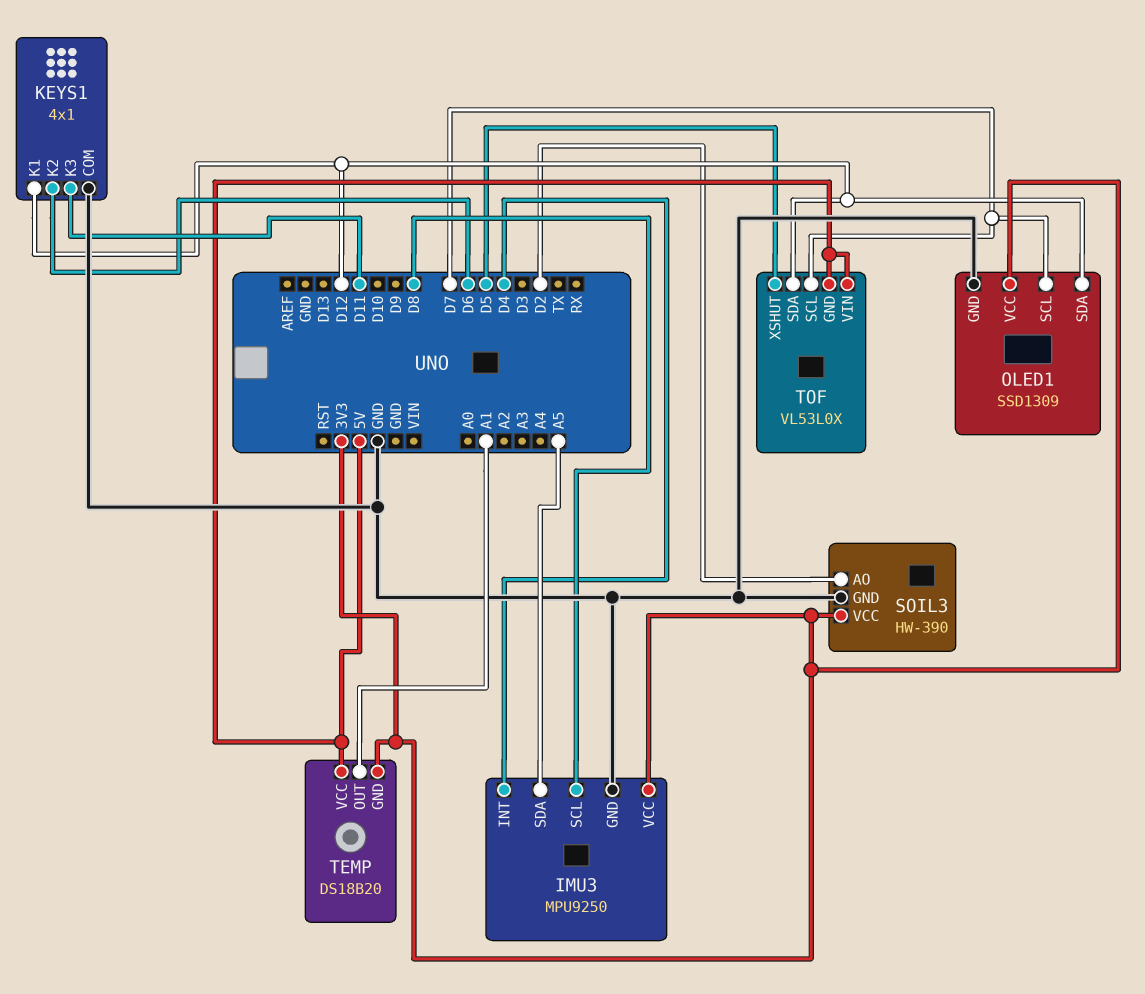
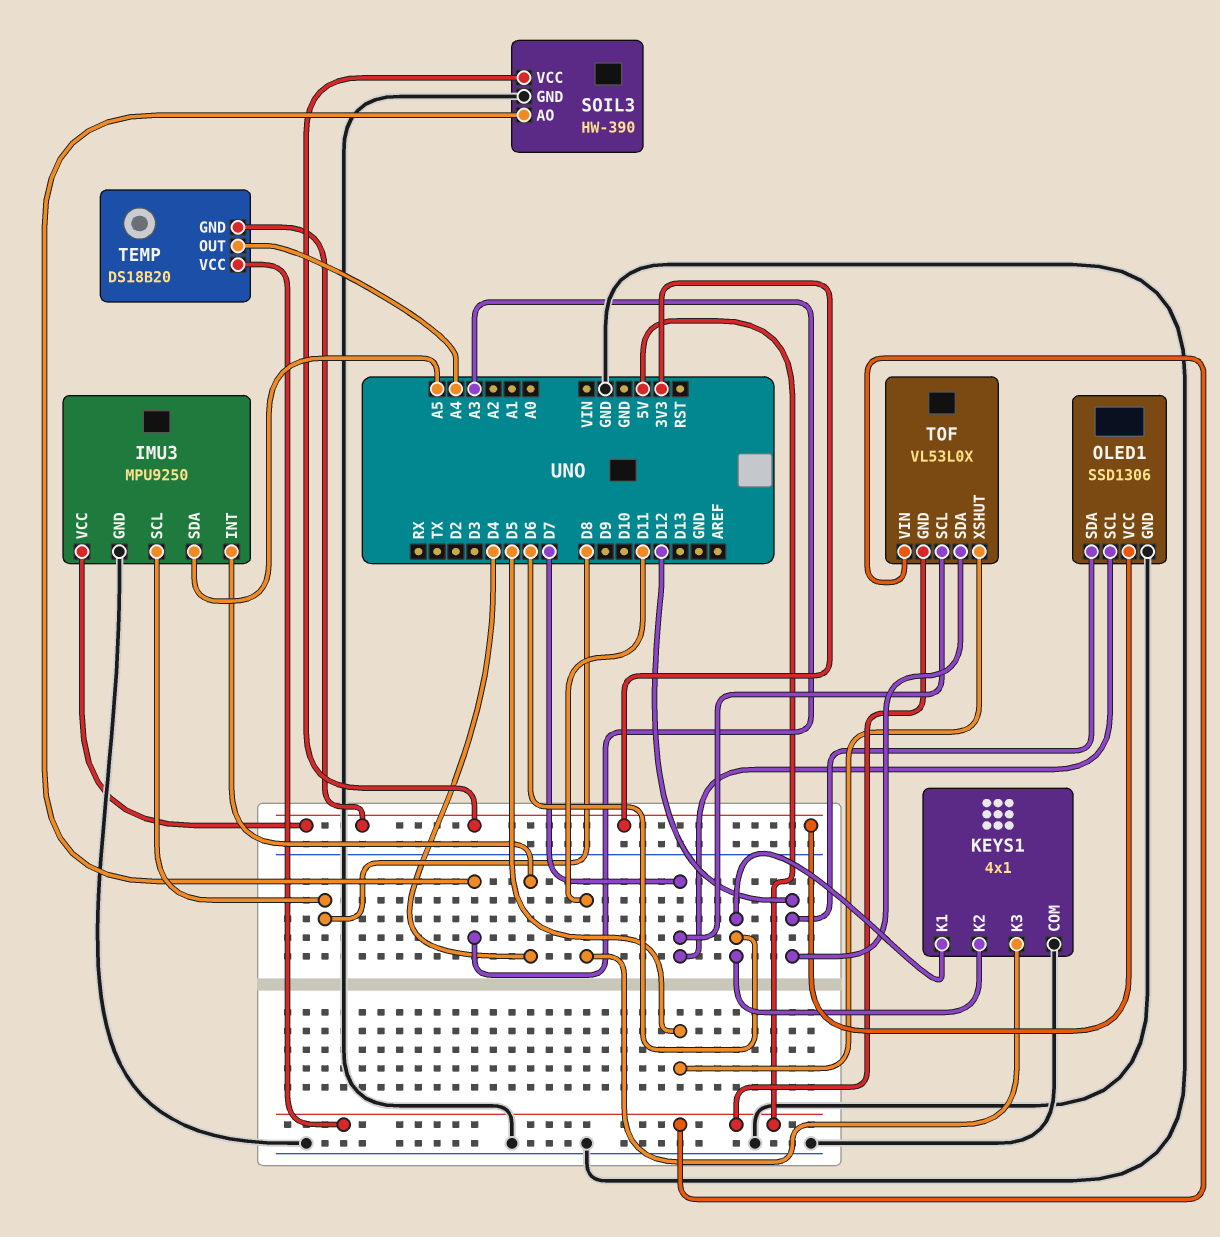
KEYS1 pin K1: D12 -> D6
OLED1: SSD1309 -> SSD1306
SOIL3 pin AO: D2 -> A3
TEMP pin OUT: A1 -> A4

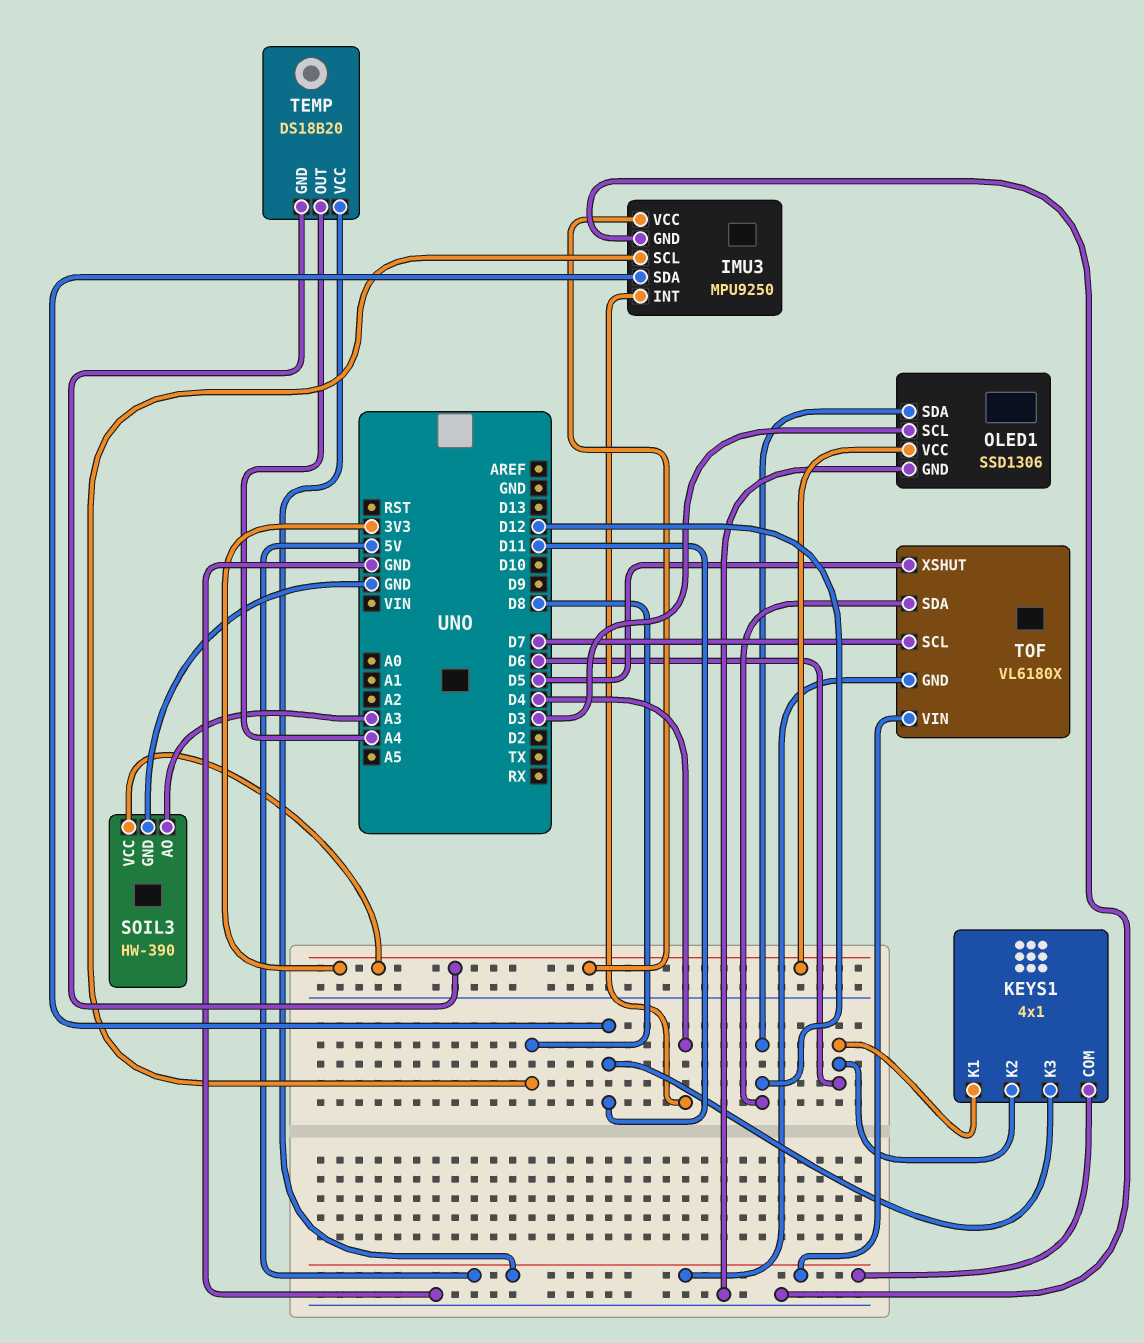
IMU3 pin SDA: A5 -> D11
KEYS1 pin COM: GND -> 5V
OLED1 pin SCL: D7 -> D3
TOF: VL53L0X -> VL6180X

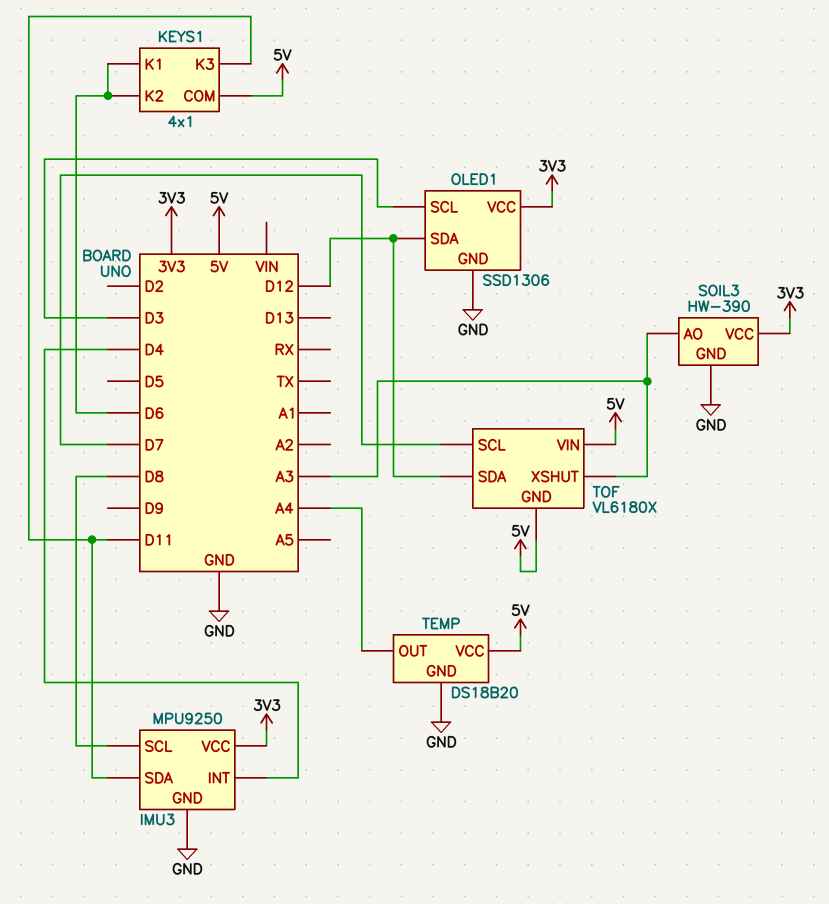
TEMP pin GND: 3V3 -> GND
TOF pin XSHUT: D5 -> A3

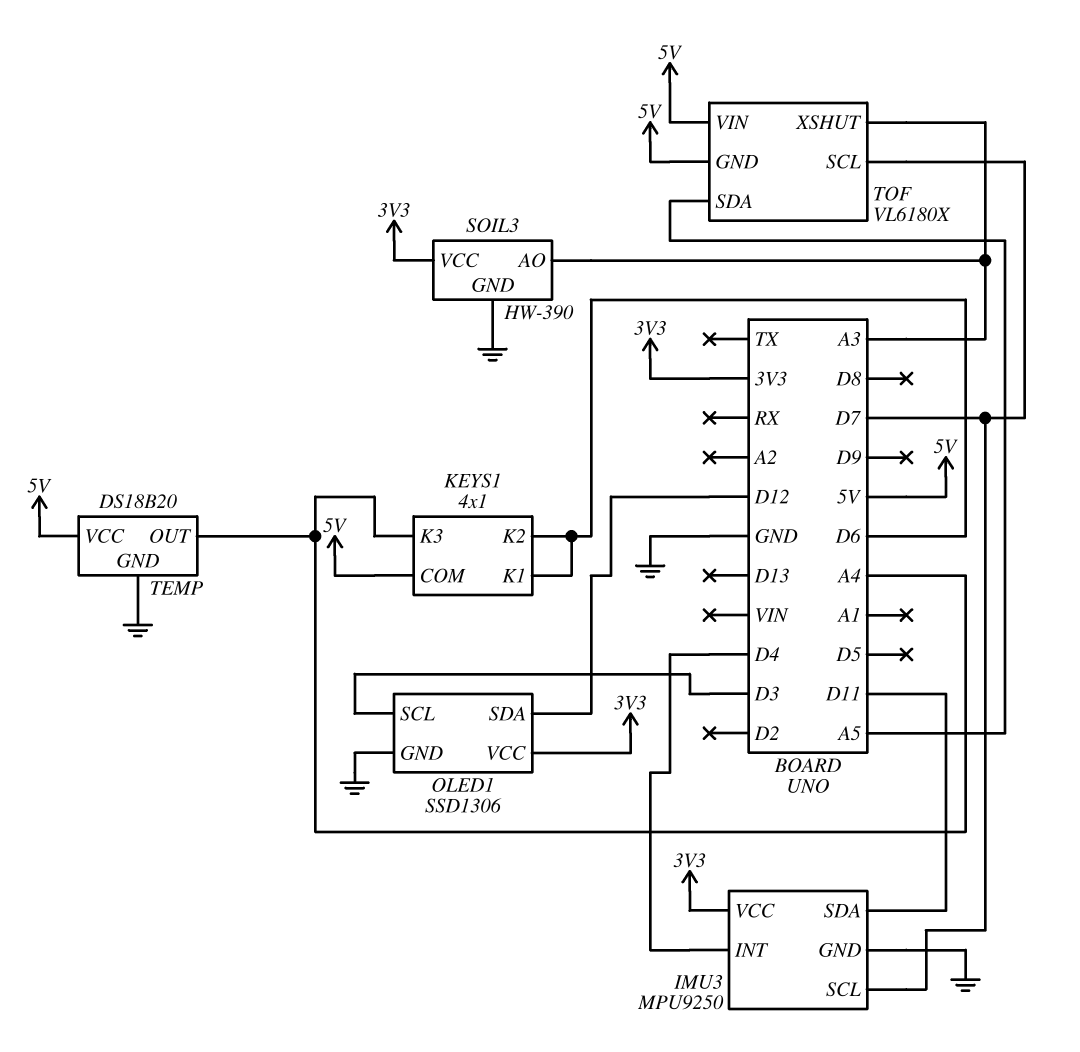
IMU3 pin SCL: D8 -> D7
KEYS1 pin K3: D11 -> A4
TOF pin SDA: D12 -> A5

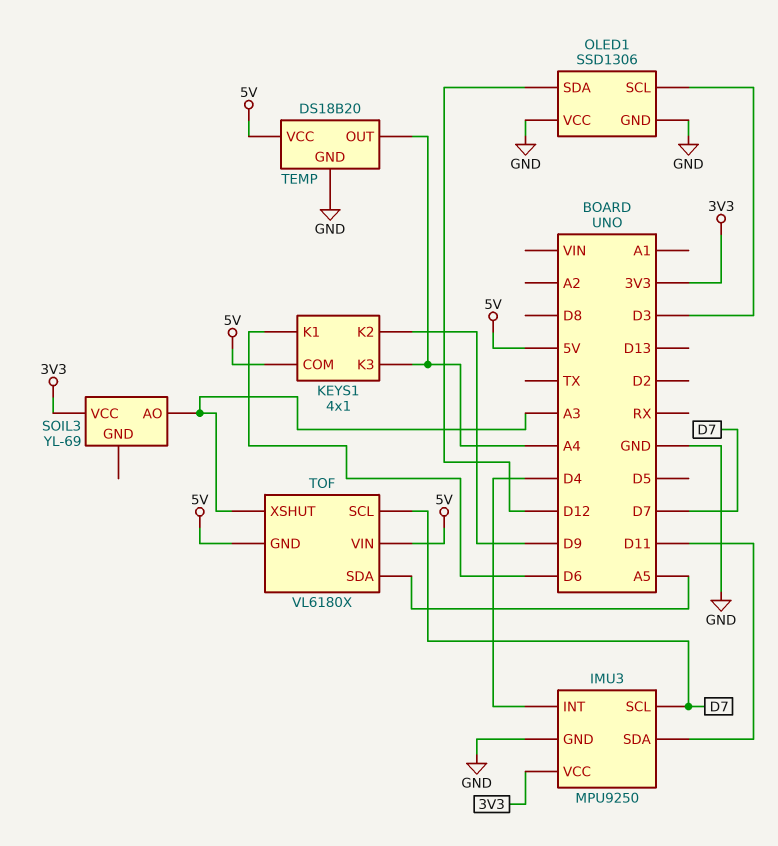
KEYS1 pin K2: D6 -> D9
OLED1 pin VCC: 3V3 -> GND
SOIL3: HW-390 -> YL-69
SOIL3 pin GND: GND -> none

